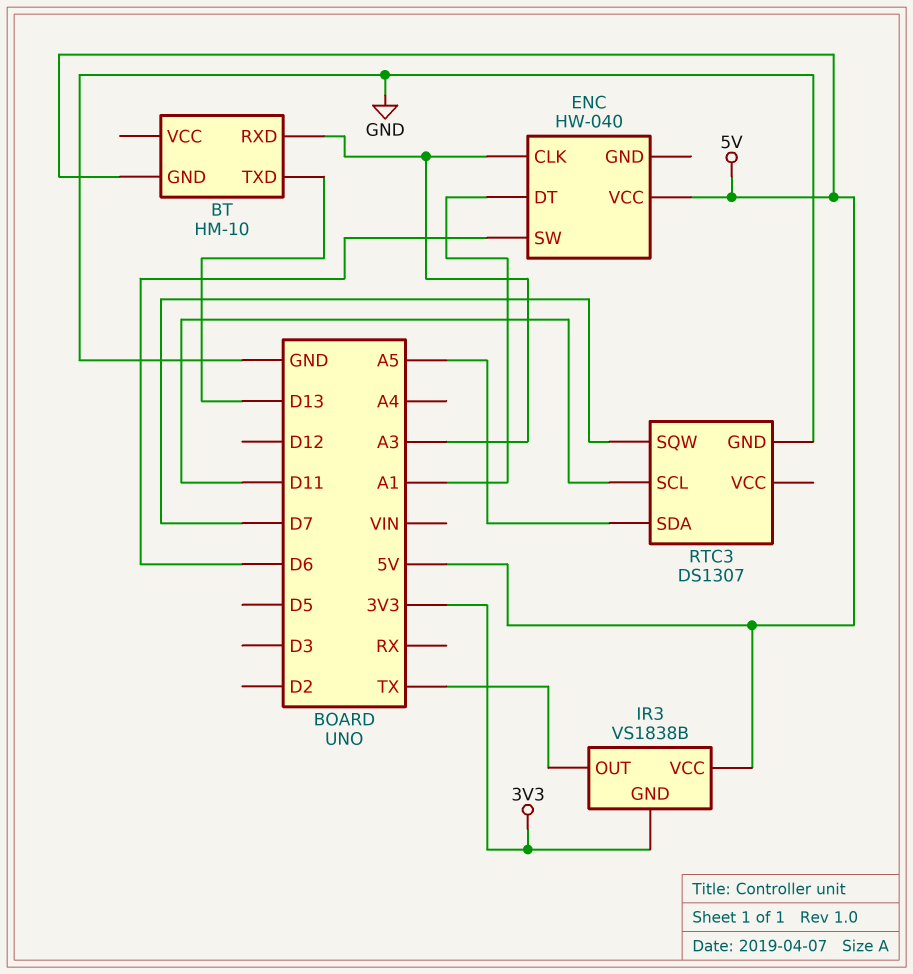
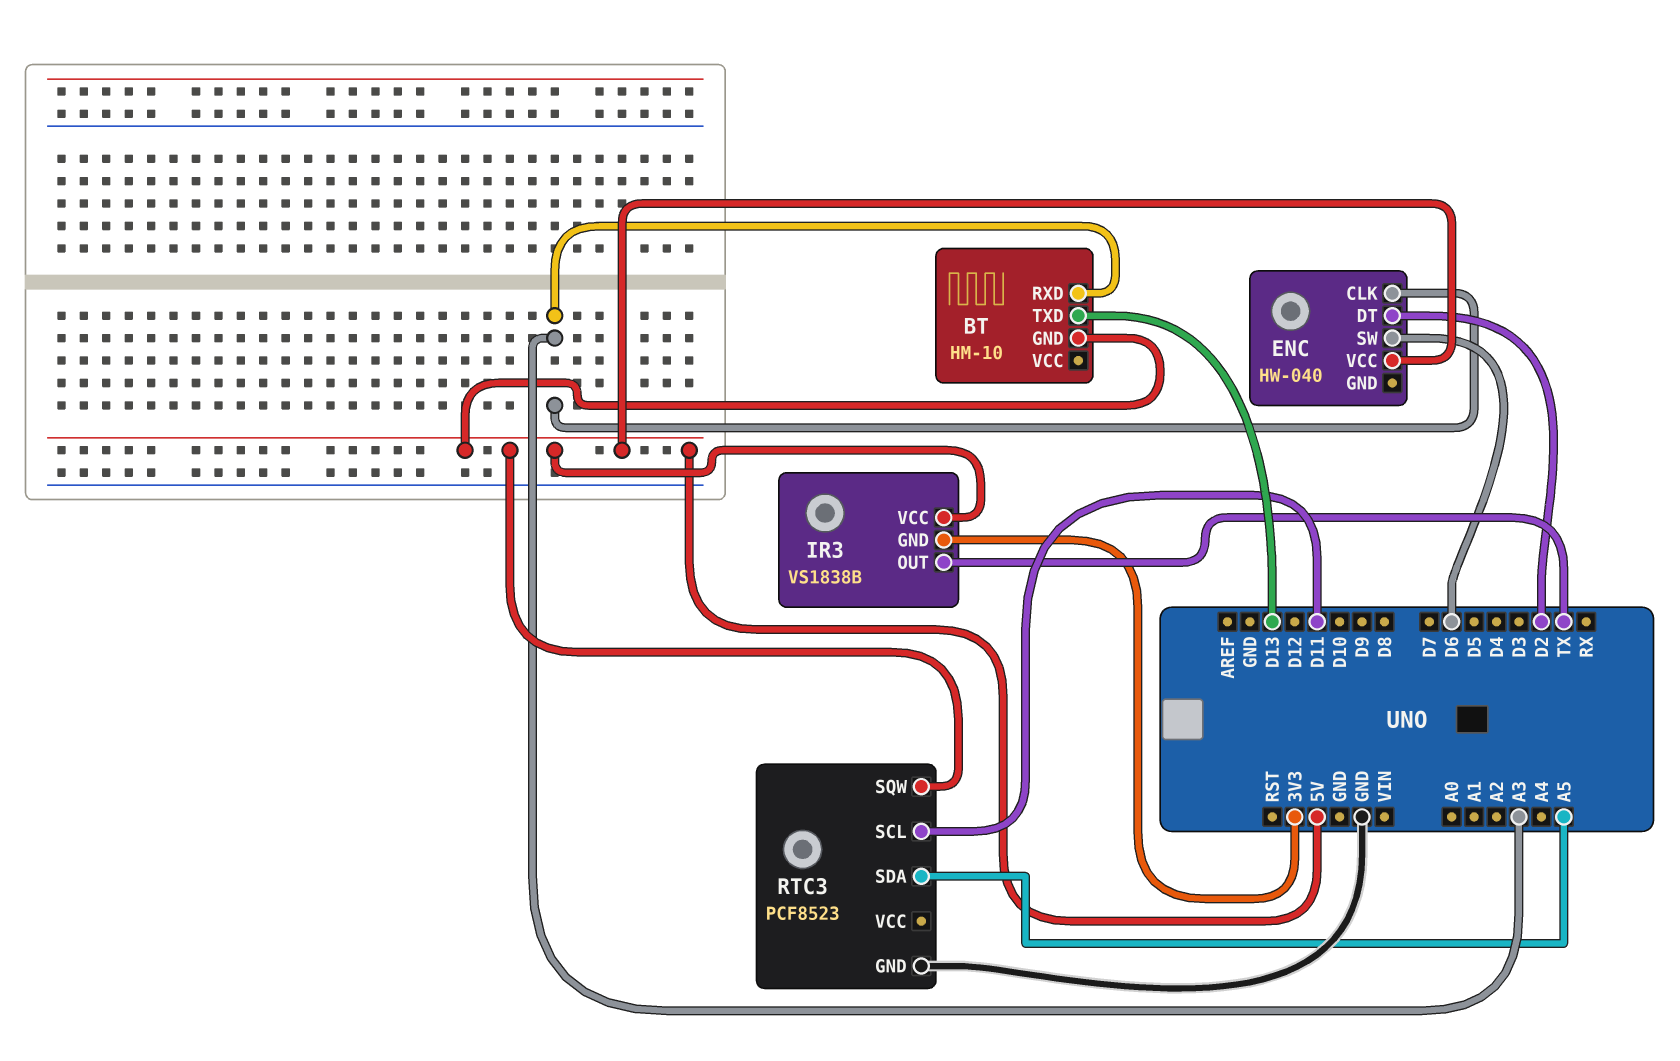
ENC pin DT: A1 -> D2
RTC3: DS1307 -> PCF8523
RTC3 pin SQW: D7 -> 5V

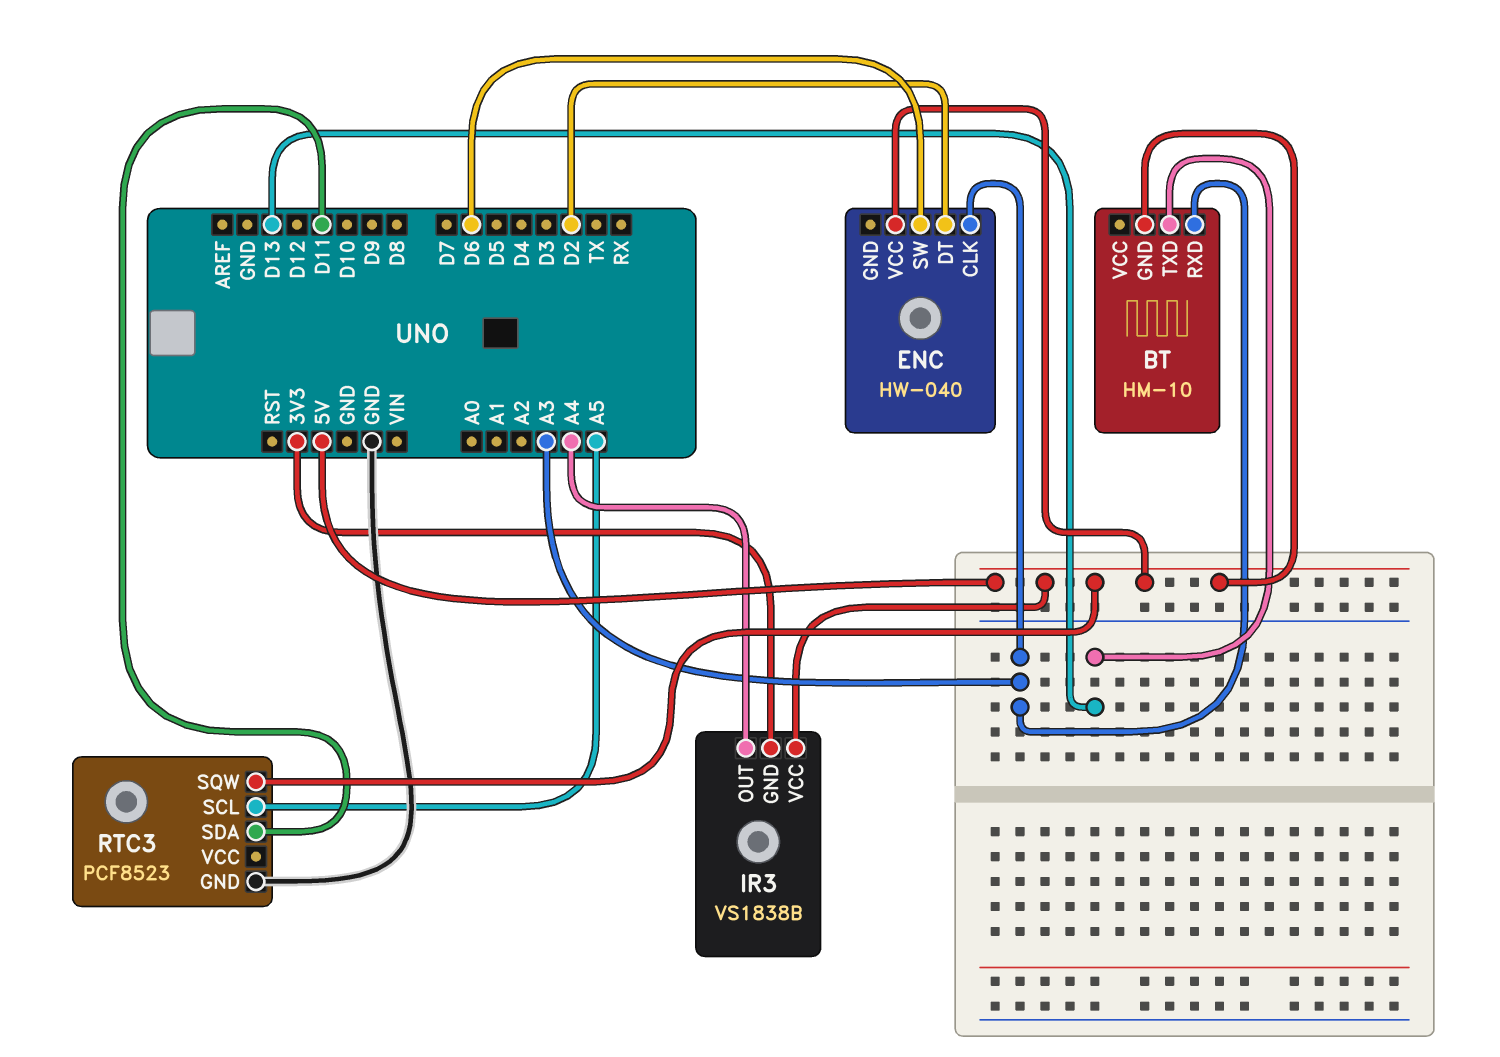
IR3 pin OUT: TX -> A4
RTC3 pin SCL: D11 -> A5
RTC3 pin SDA: A5 -> D11

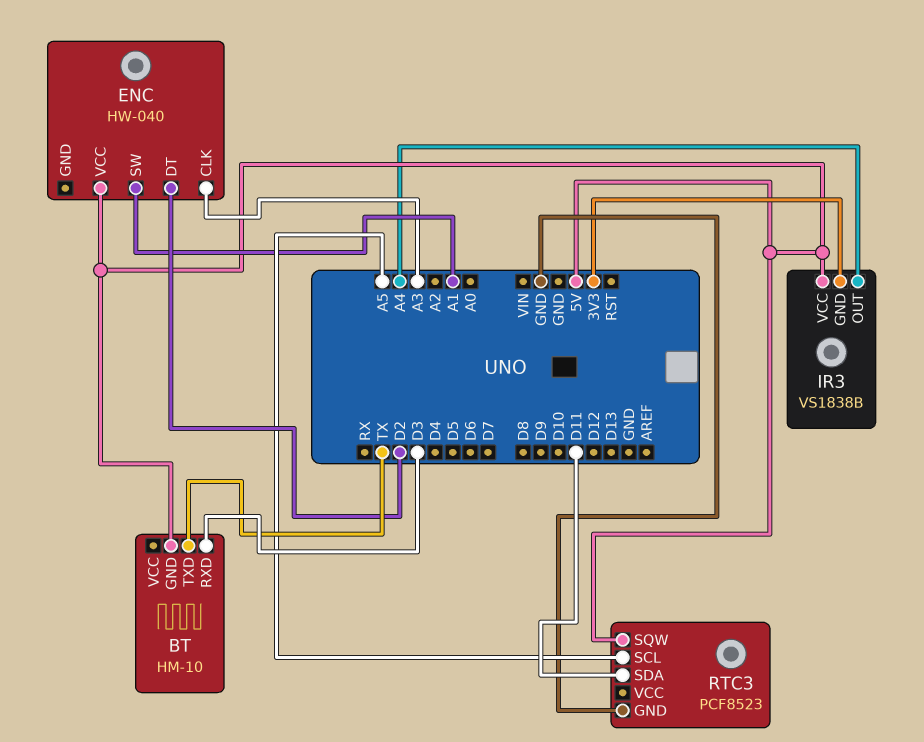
BT pin RXD: A3 -> D3
BT pin TXD: D13 -> TX
ENC pin SW: D6 -> A1

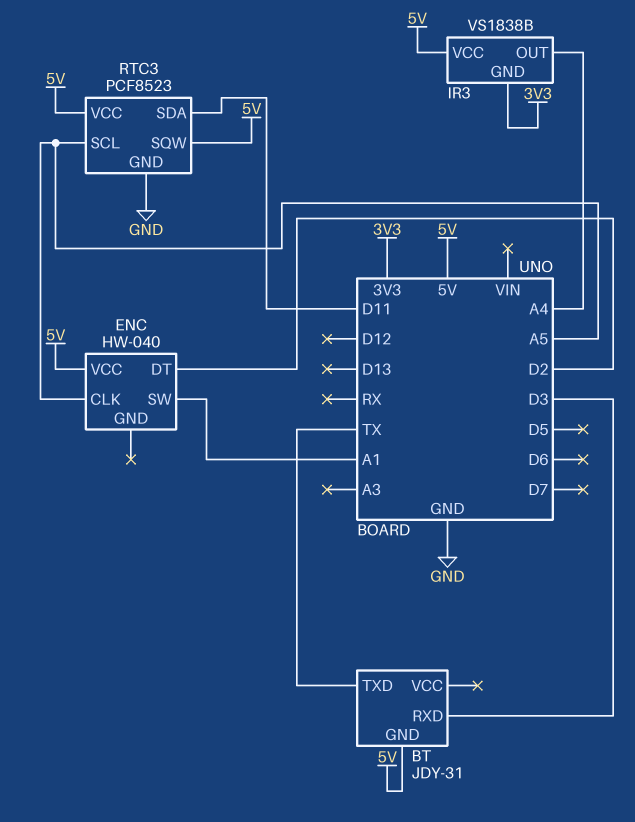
BT: HM-10 -> JDY-31
ENC pin CLK: A3 -> A5
RTC3 pin VCC: none -> 5V

